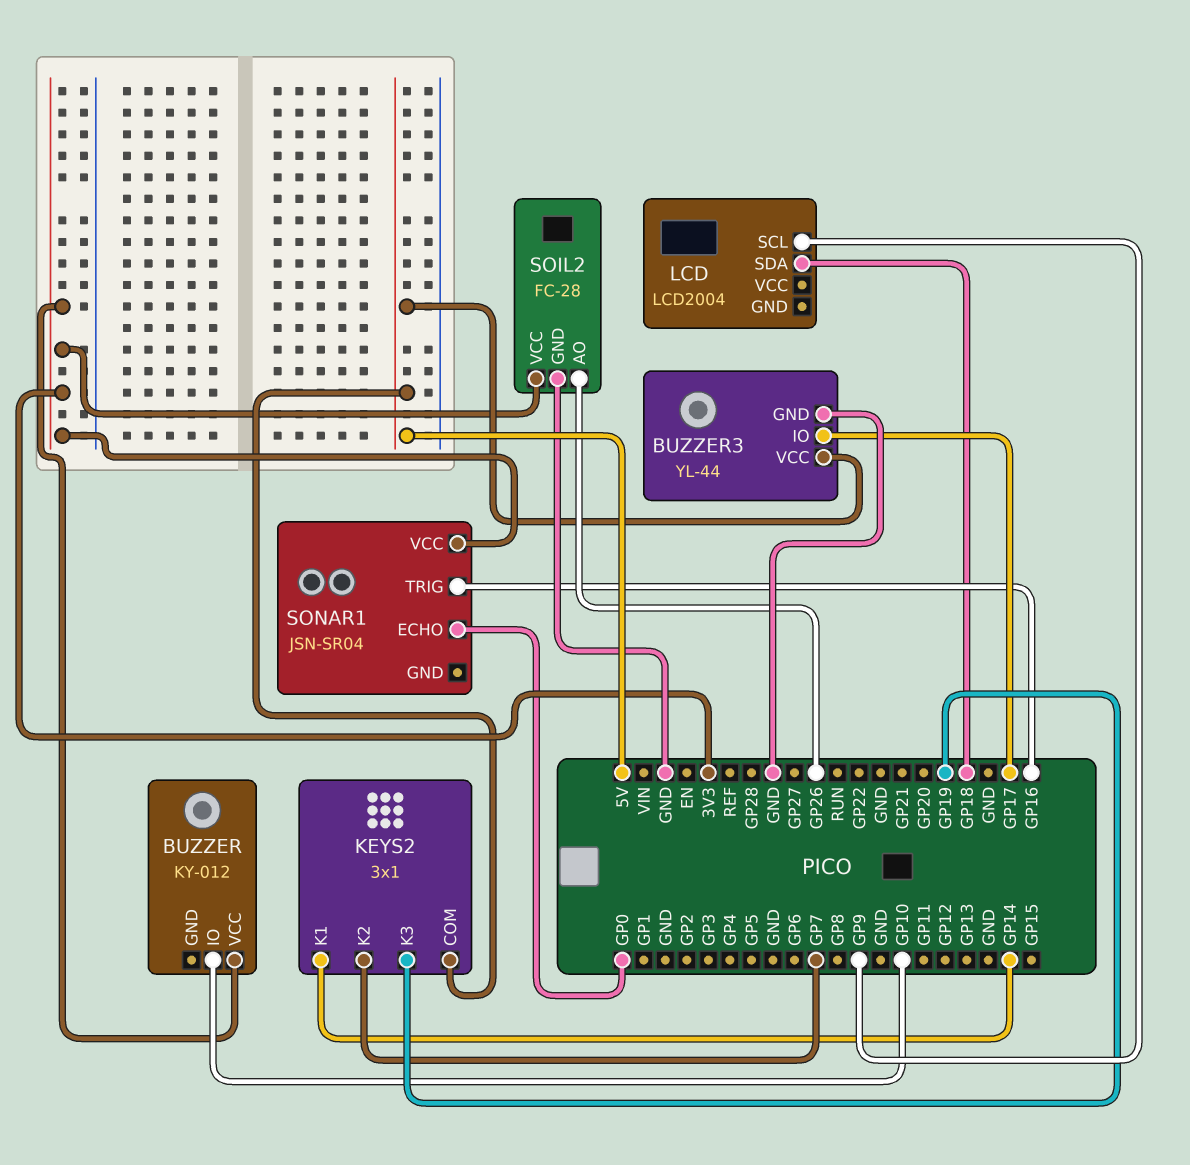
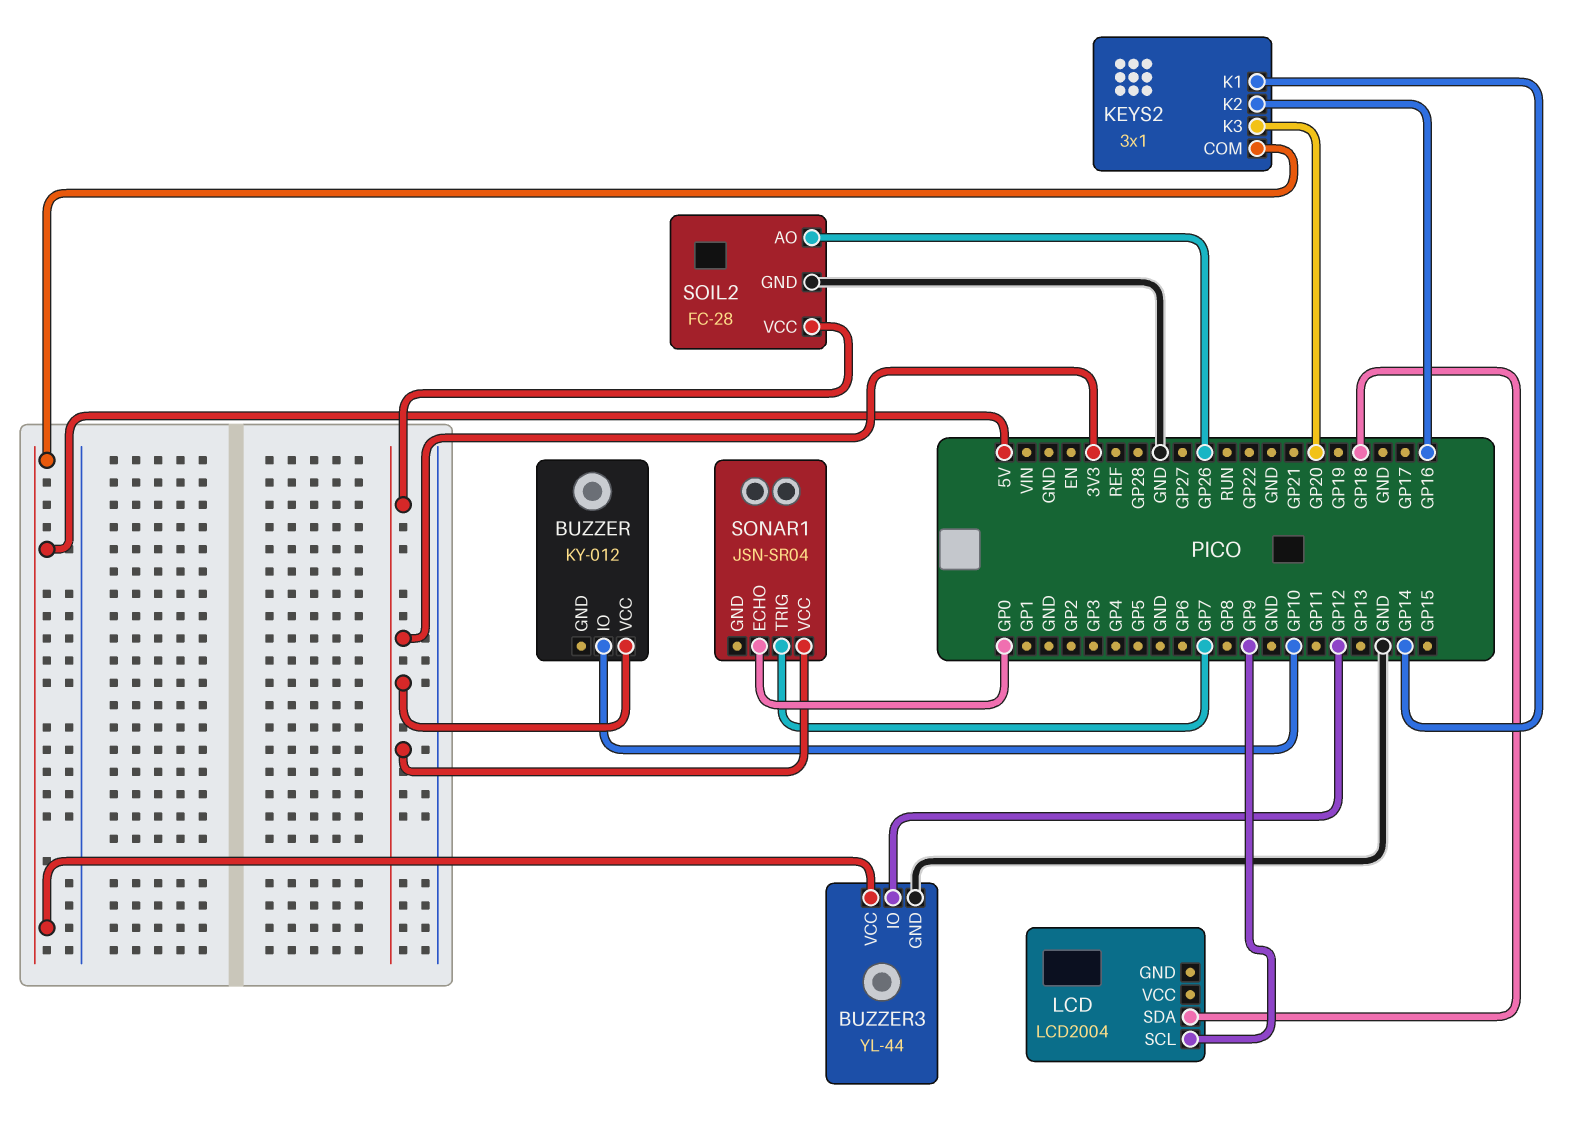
BUZZER3 pin IO: GP17 -> GP12
KEYS2 pin K2: GP7 -> GP16
KEYS2 pin K3: GP19 -> GP20
SONAR1 pin TRIG: GP16 -> GP7

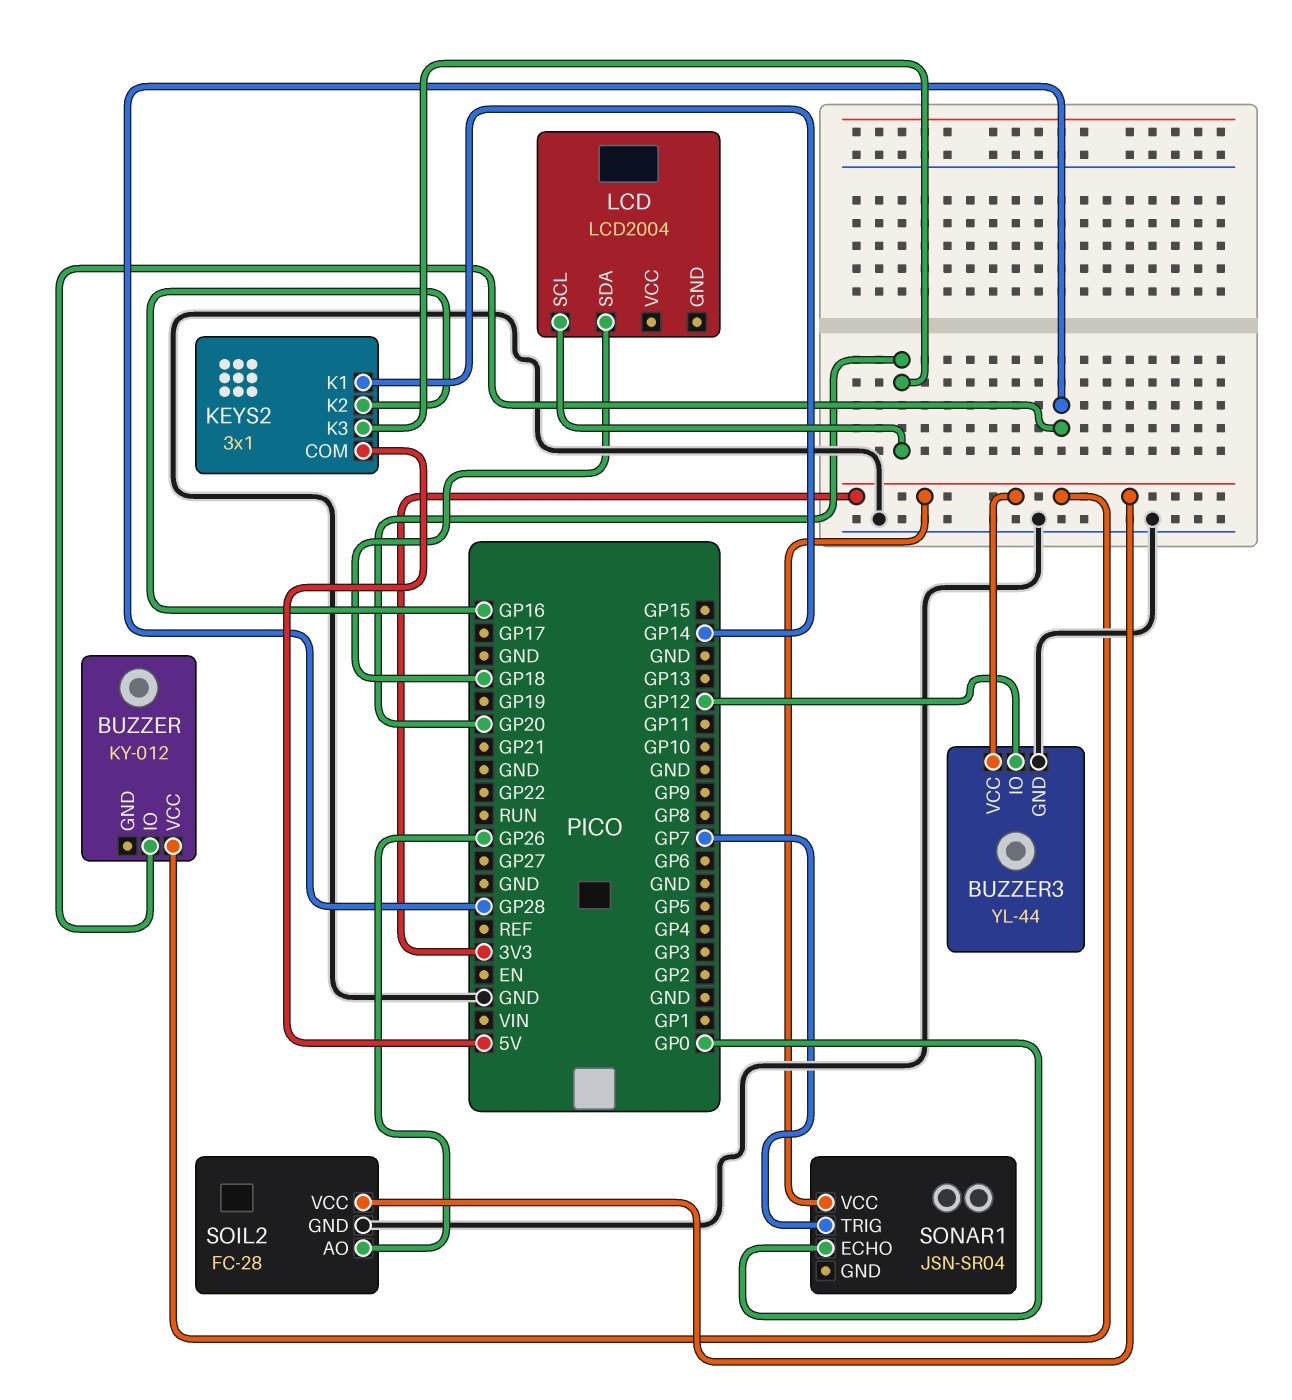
BUZZER pin IO: GP10 -> GP28
BUZZER3 pin VCC: 5V -> 3V3
LCD pin SCL: GP9 -> GP20

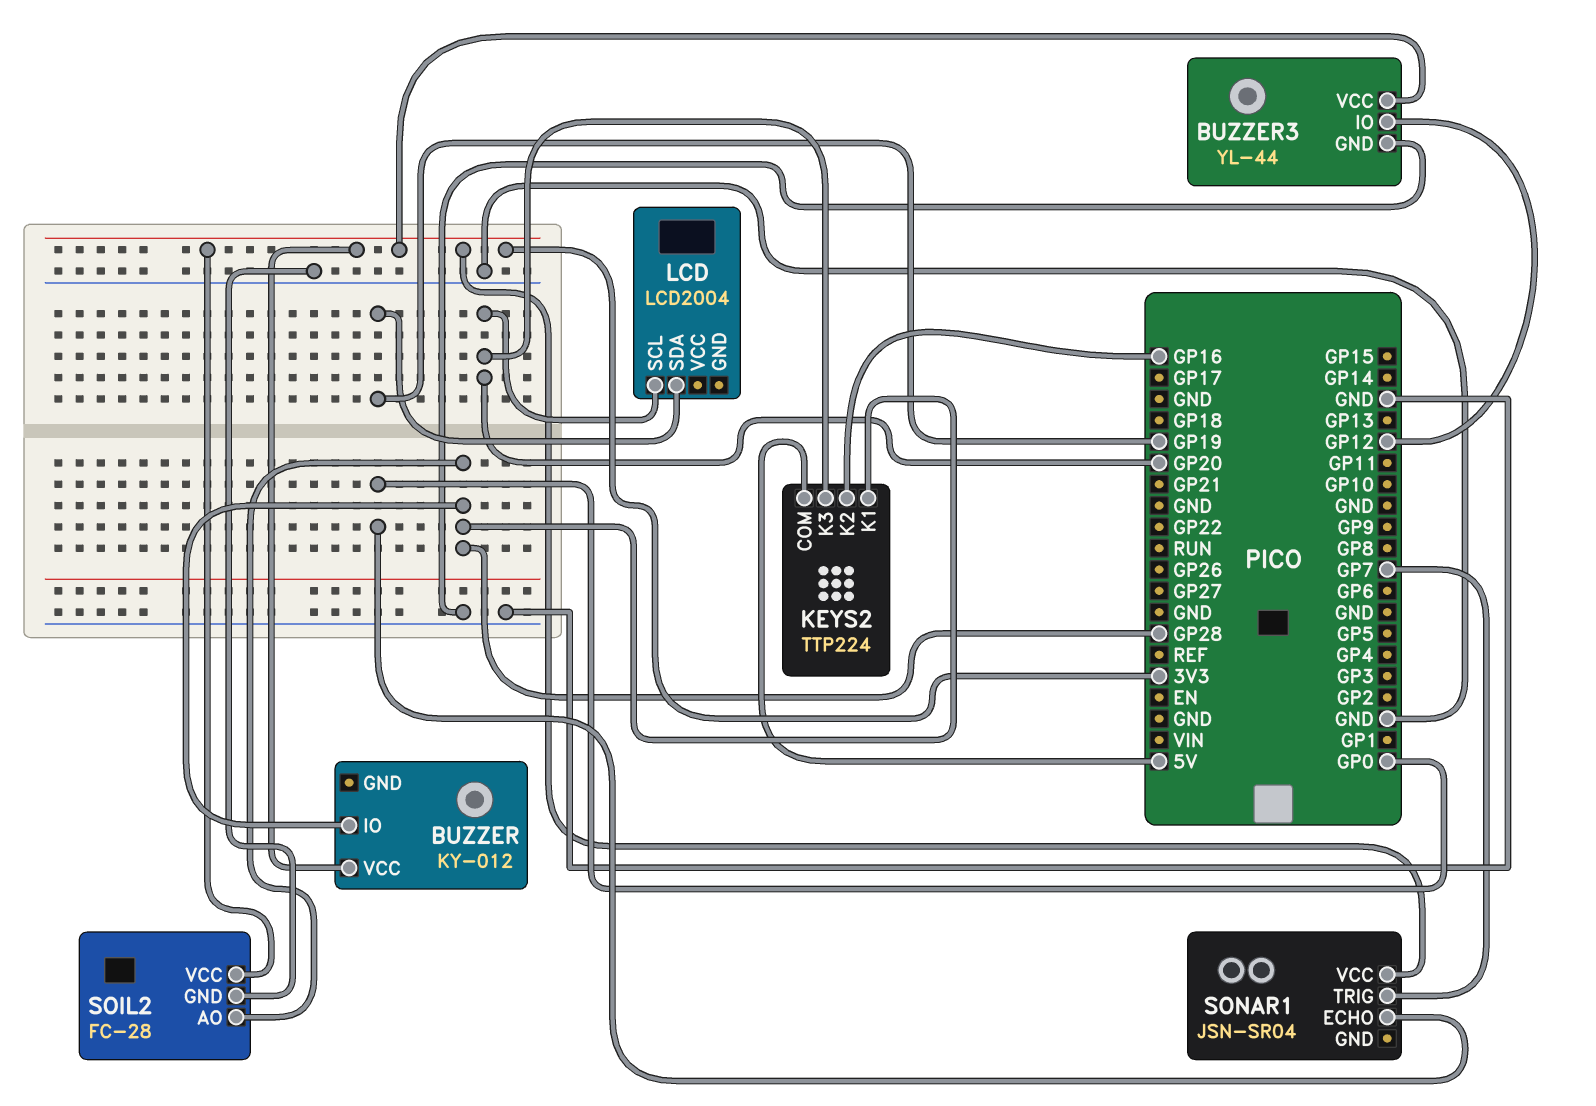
KEYS2: 3x1 -> TTP224
KEYS2 pin K1: GP14 -> GP28
LCD pin SDA: GP18 -> GP19
SOIL2 pin AO: GP26 -> GP28

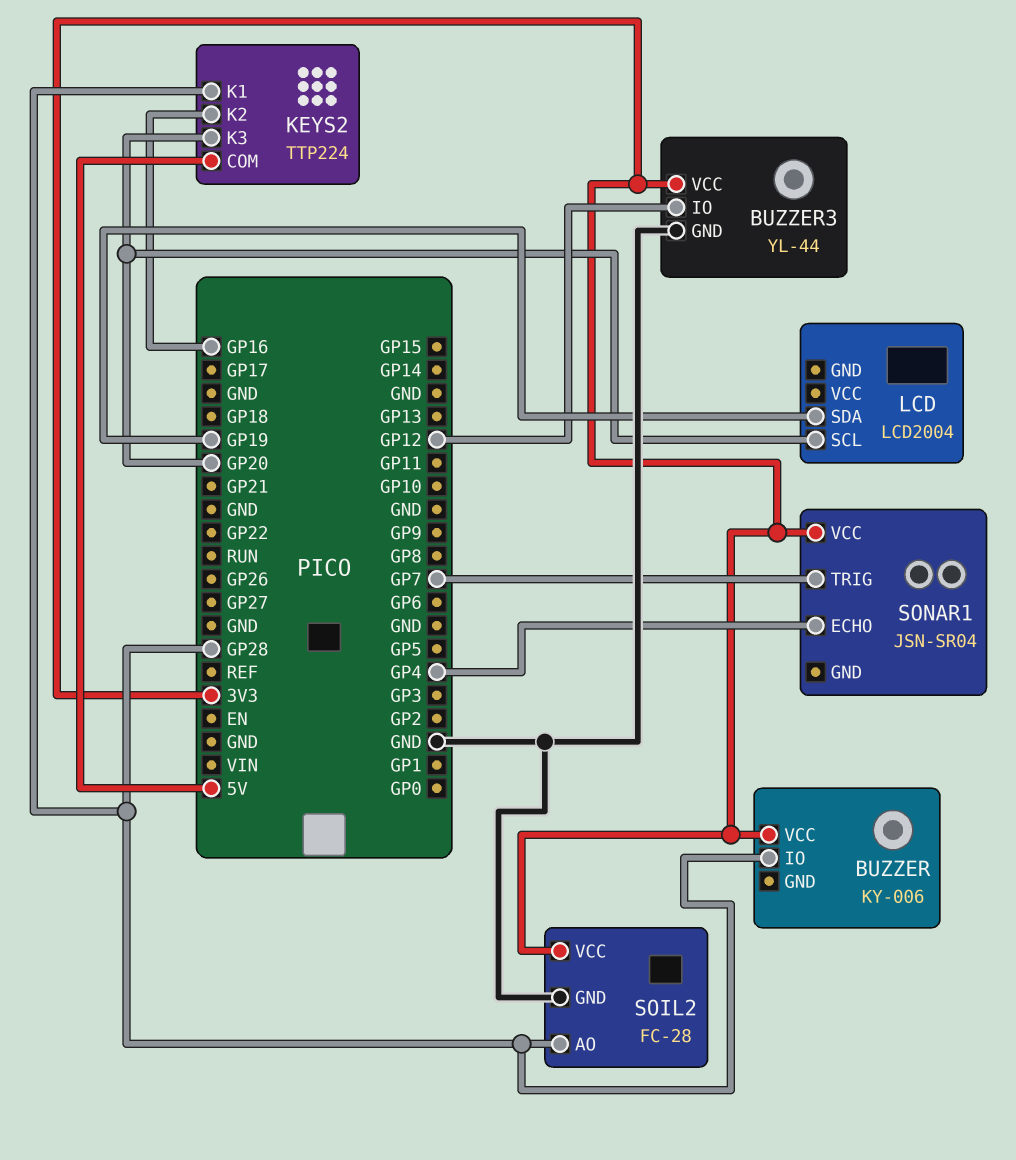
BUZZER: KY-012 -> KY-006
SONAR1 pin ECHO: GP0 -> GP4

